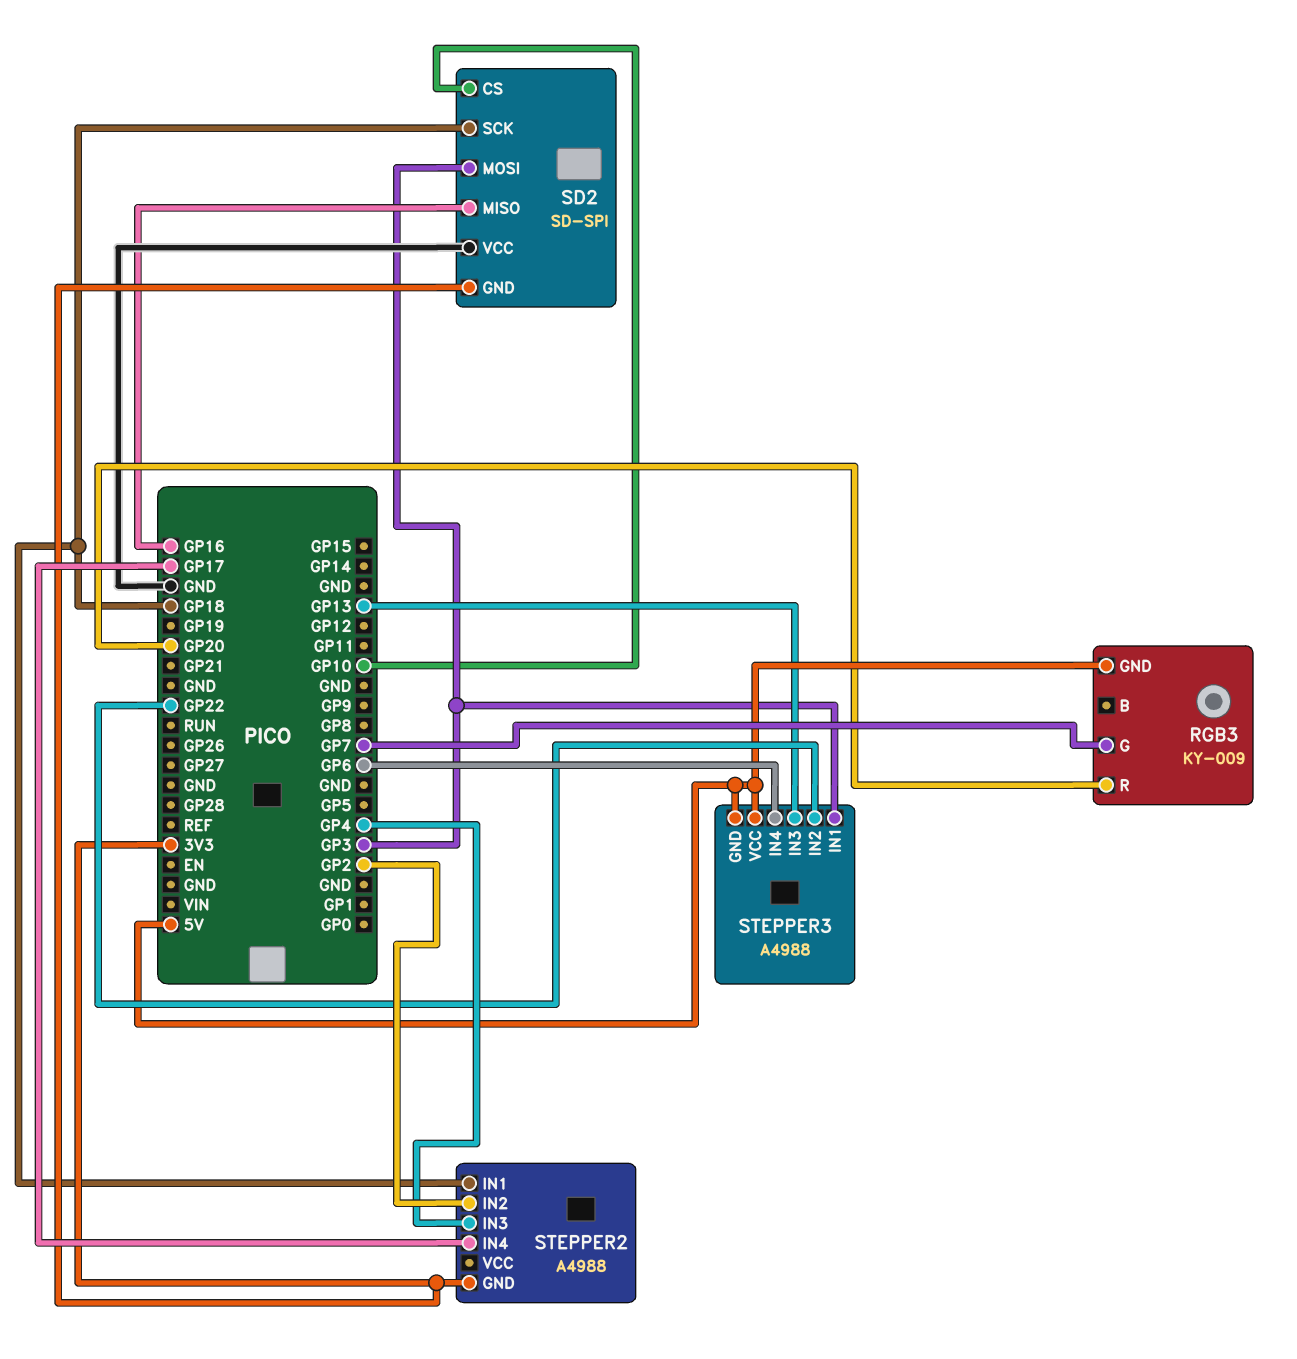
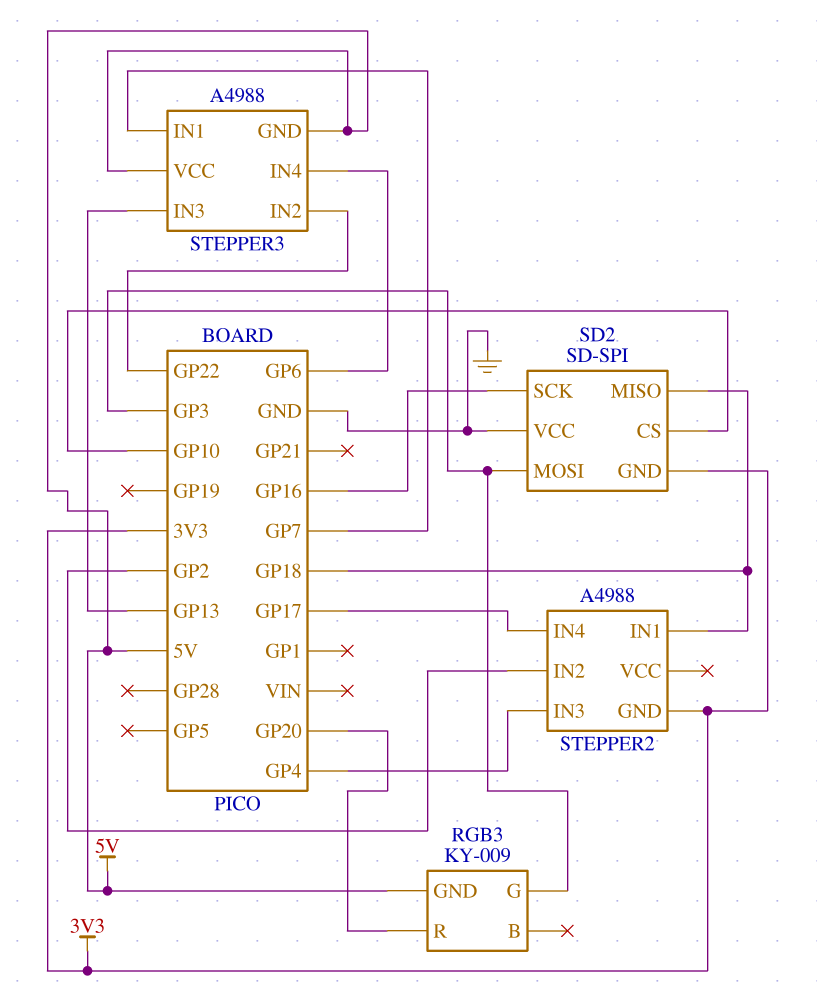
RGB3 pin G: GP7 -> GP3
SD2 pin MISO: GP16 -> GP18
SD2 pin SCK: GP18 -> GP16
STEPPER3 pin IN1: GP3 -> GP7

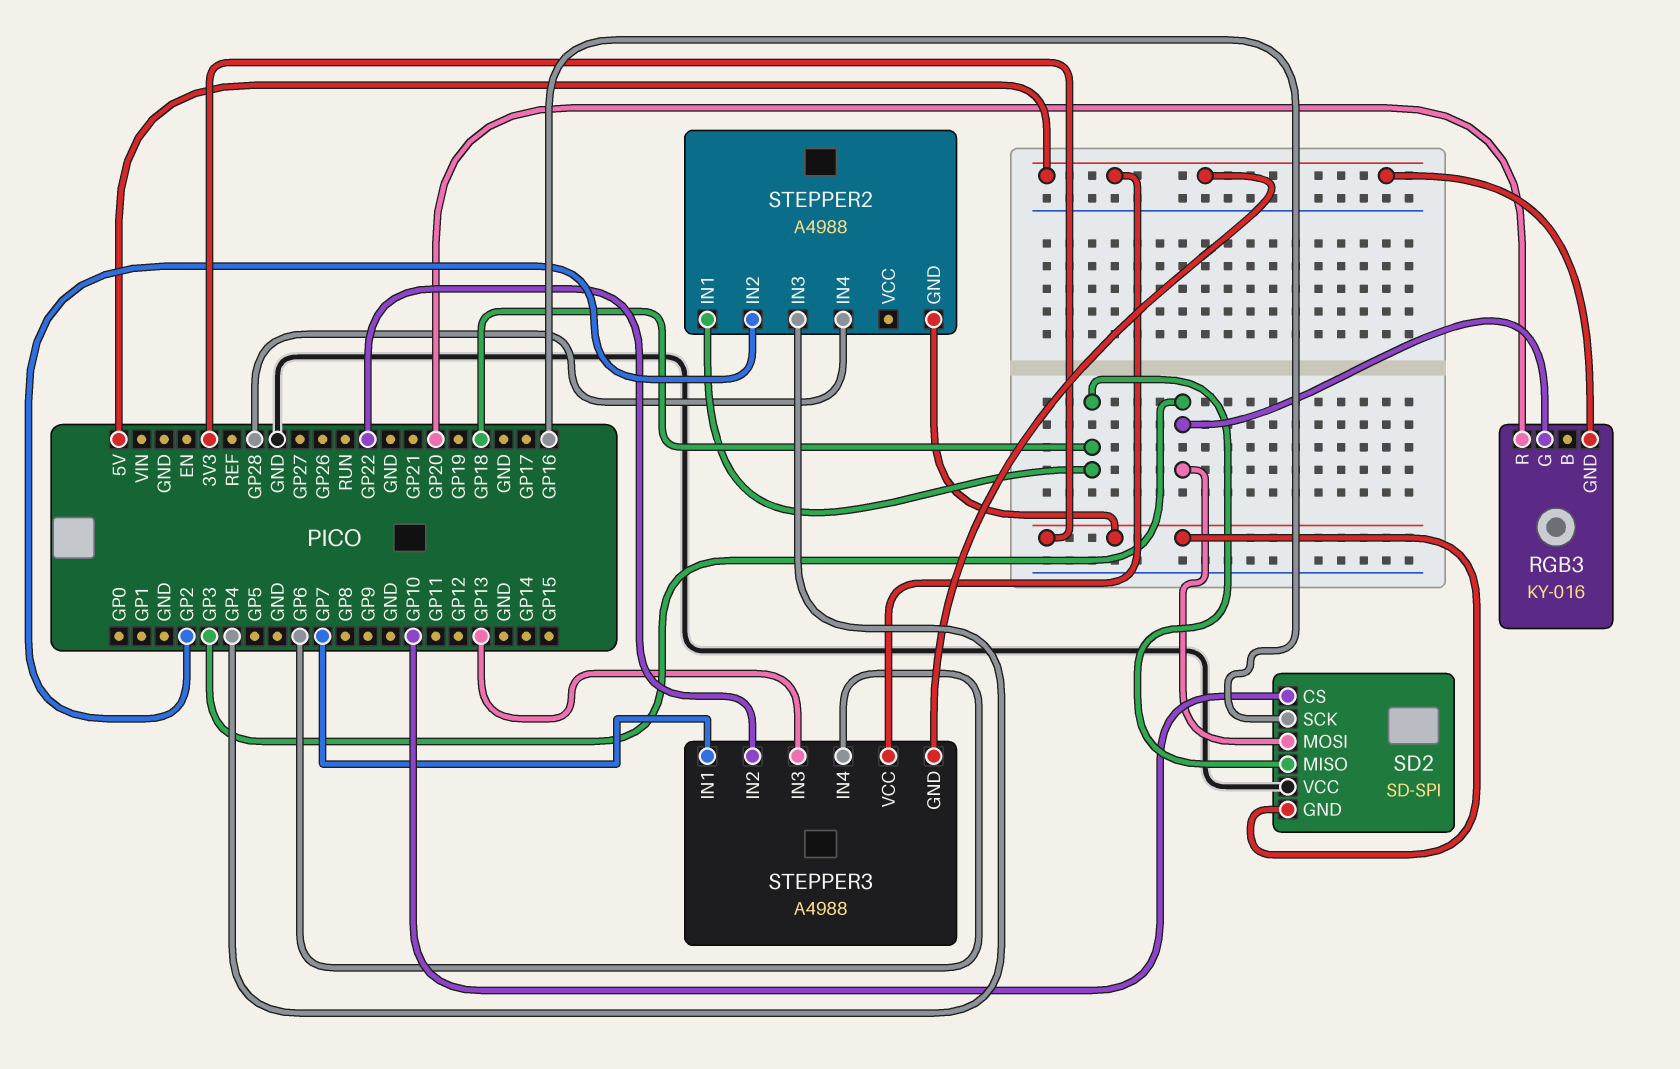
RGB3: KY-009 -> KY-016
STEPPER2 pin IN4: GP17 -> GP28

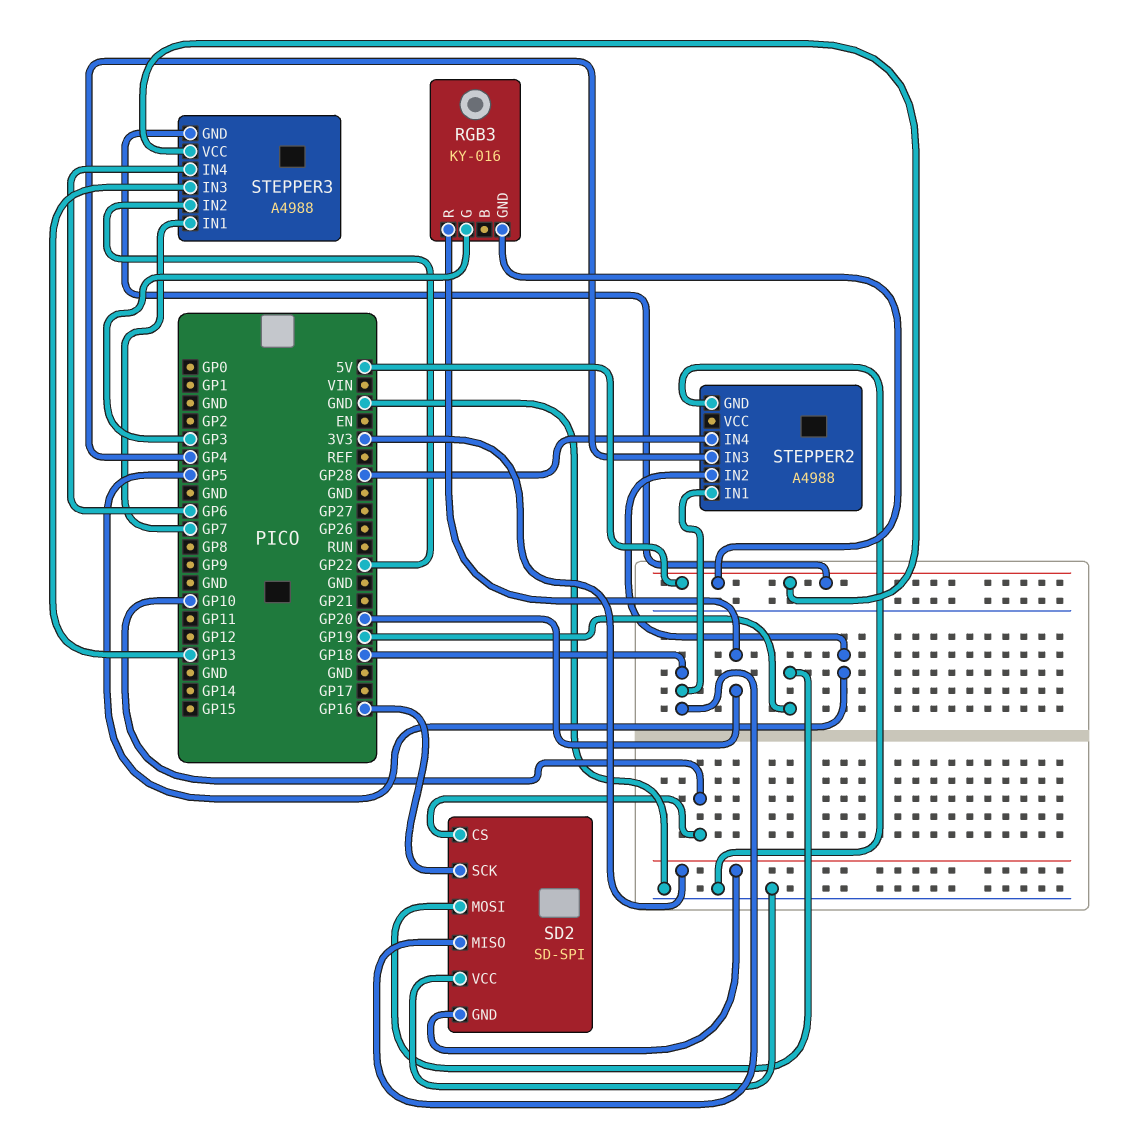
SD2 pin MOSI: GP3 -> GP19
STEPPER2 pin GND: 3V3 -> GND
STEPPER2 pin IN2: GP2 -> GP5

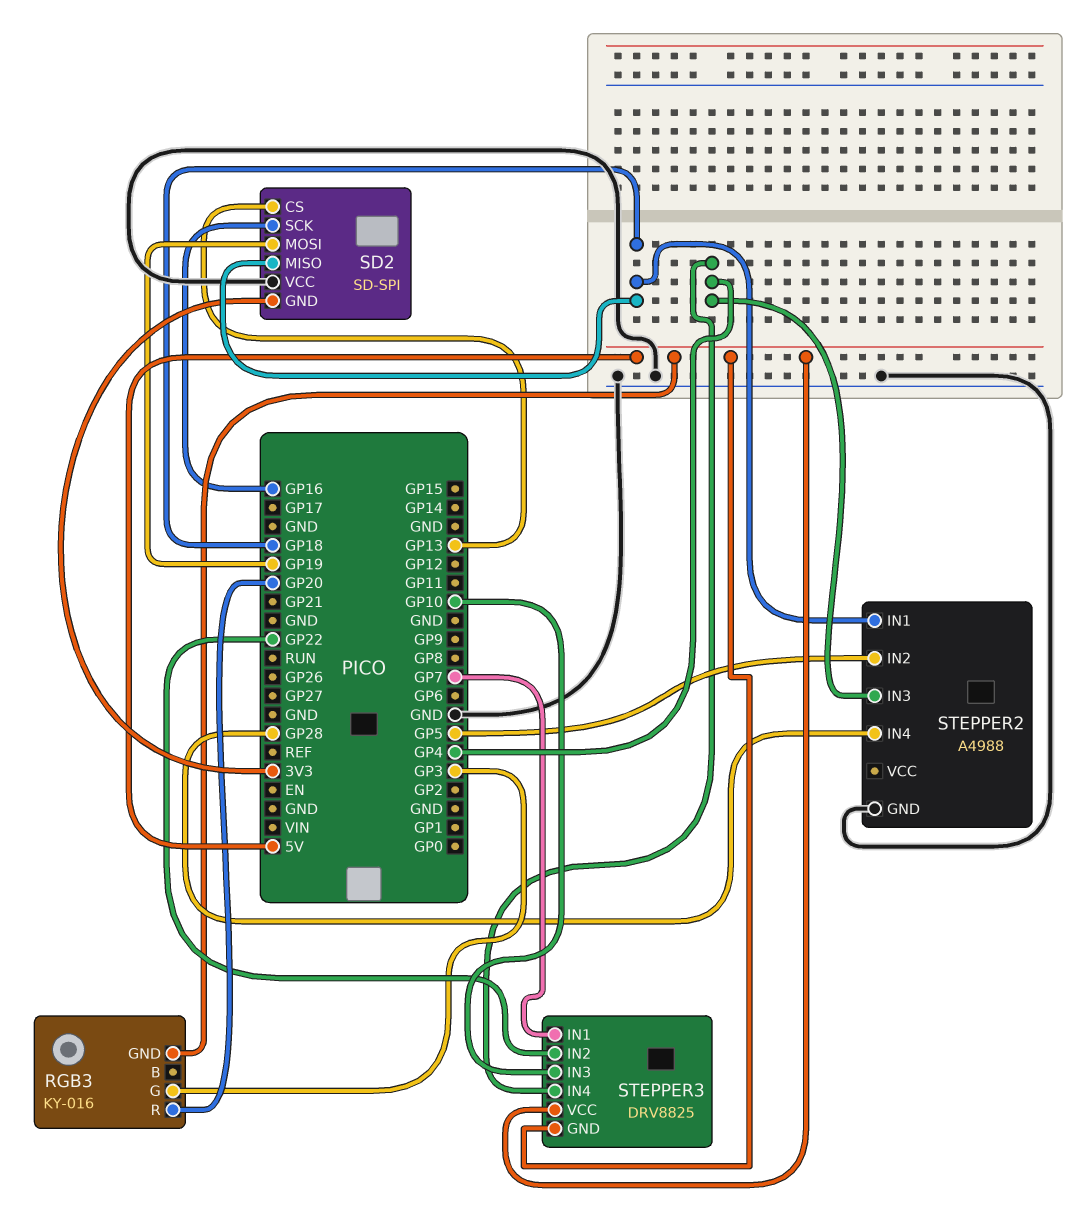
SD2 pin CS: GP10 -> GP13
STEPPER3: A4988 -> DRV8825
STEPPER3 pin IN3: GP13 -> GP10
STEPPER3 pin IN4: GP6 -> GP4

